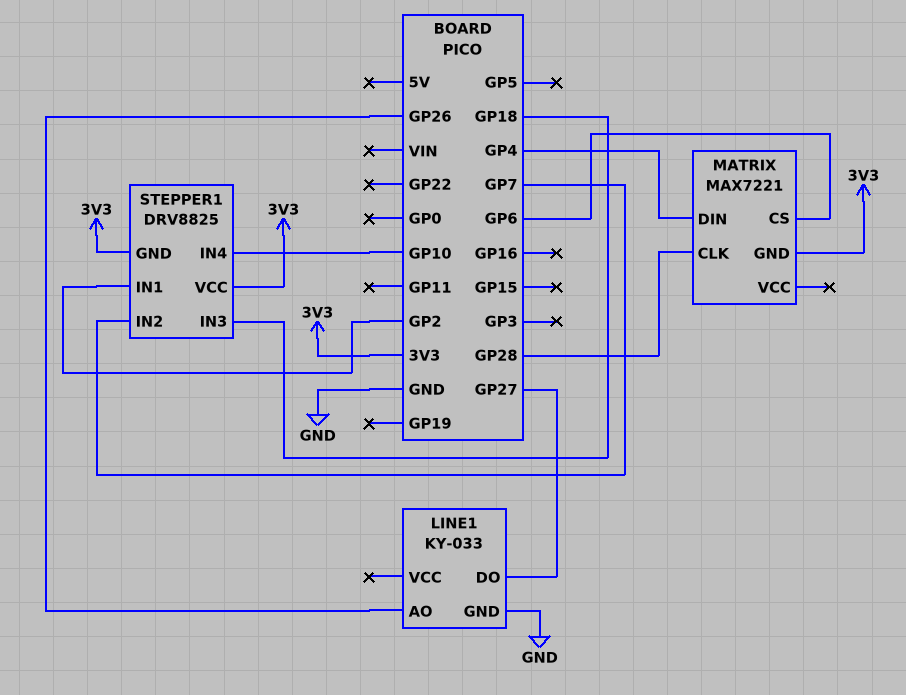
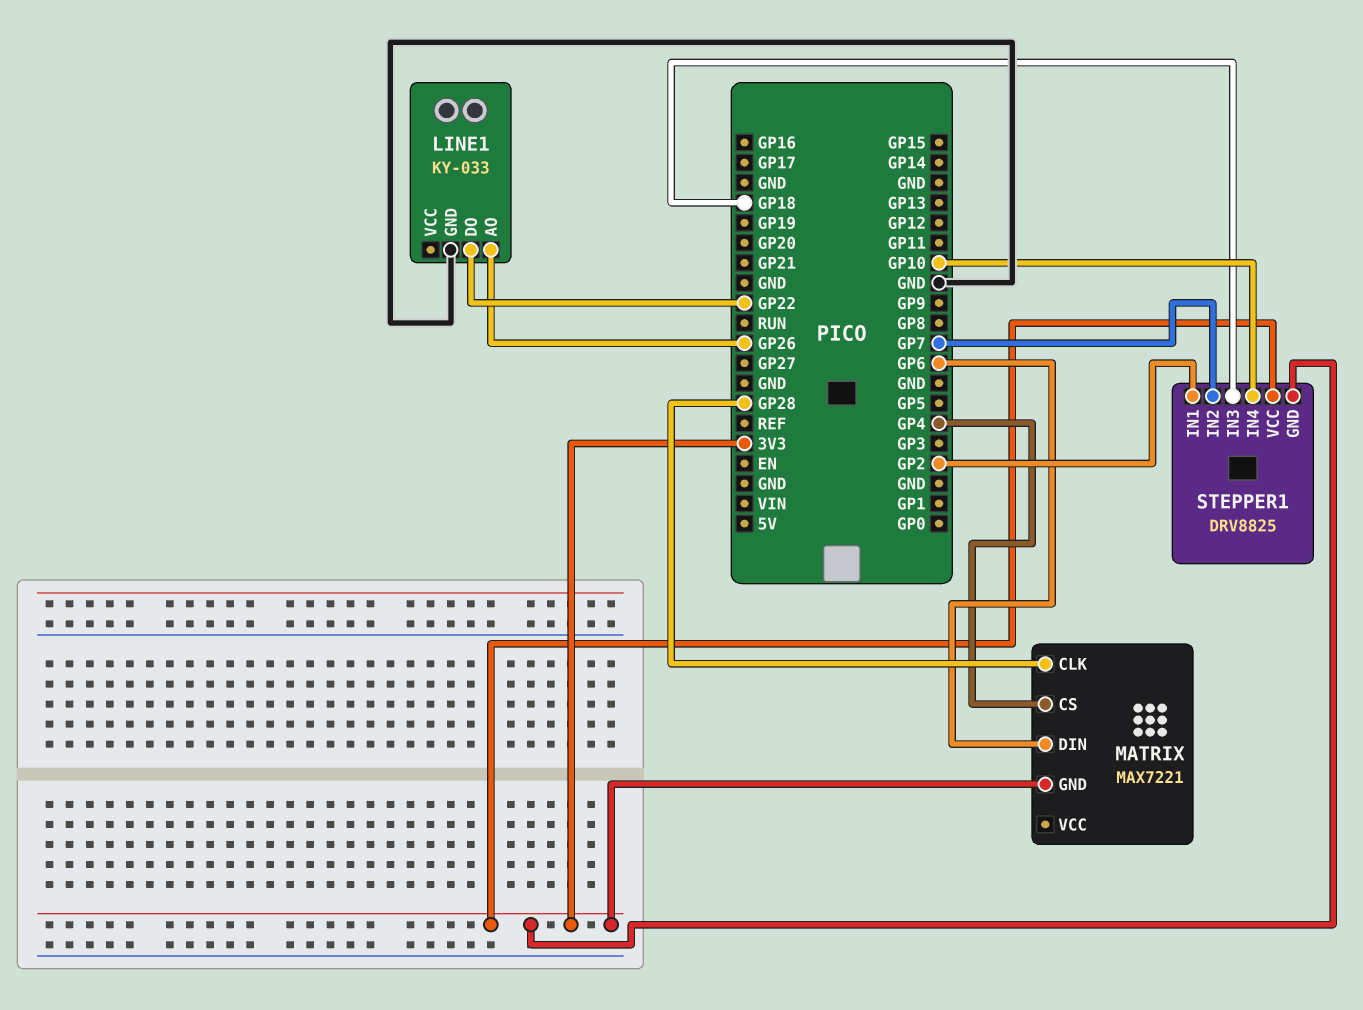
LINE1 pin DO: GP27 -> GP22
MATRIX pin CS: GP6 -> GP4
MATRIX pin DIN: GP4 -> GP6

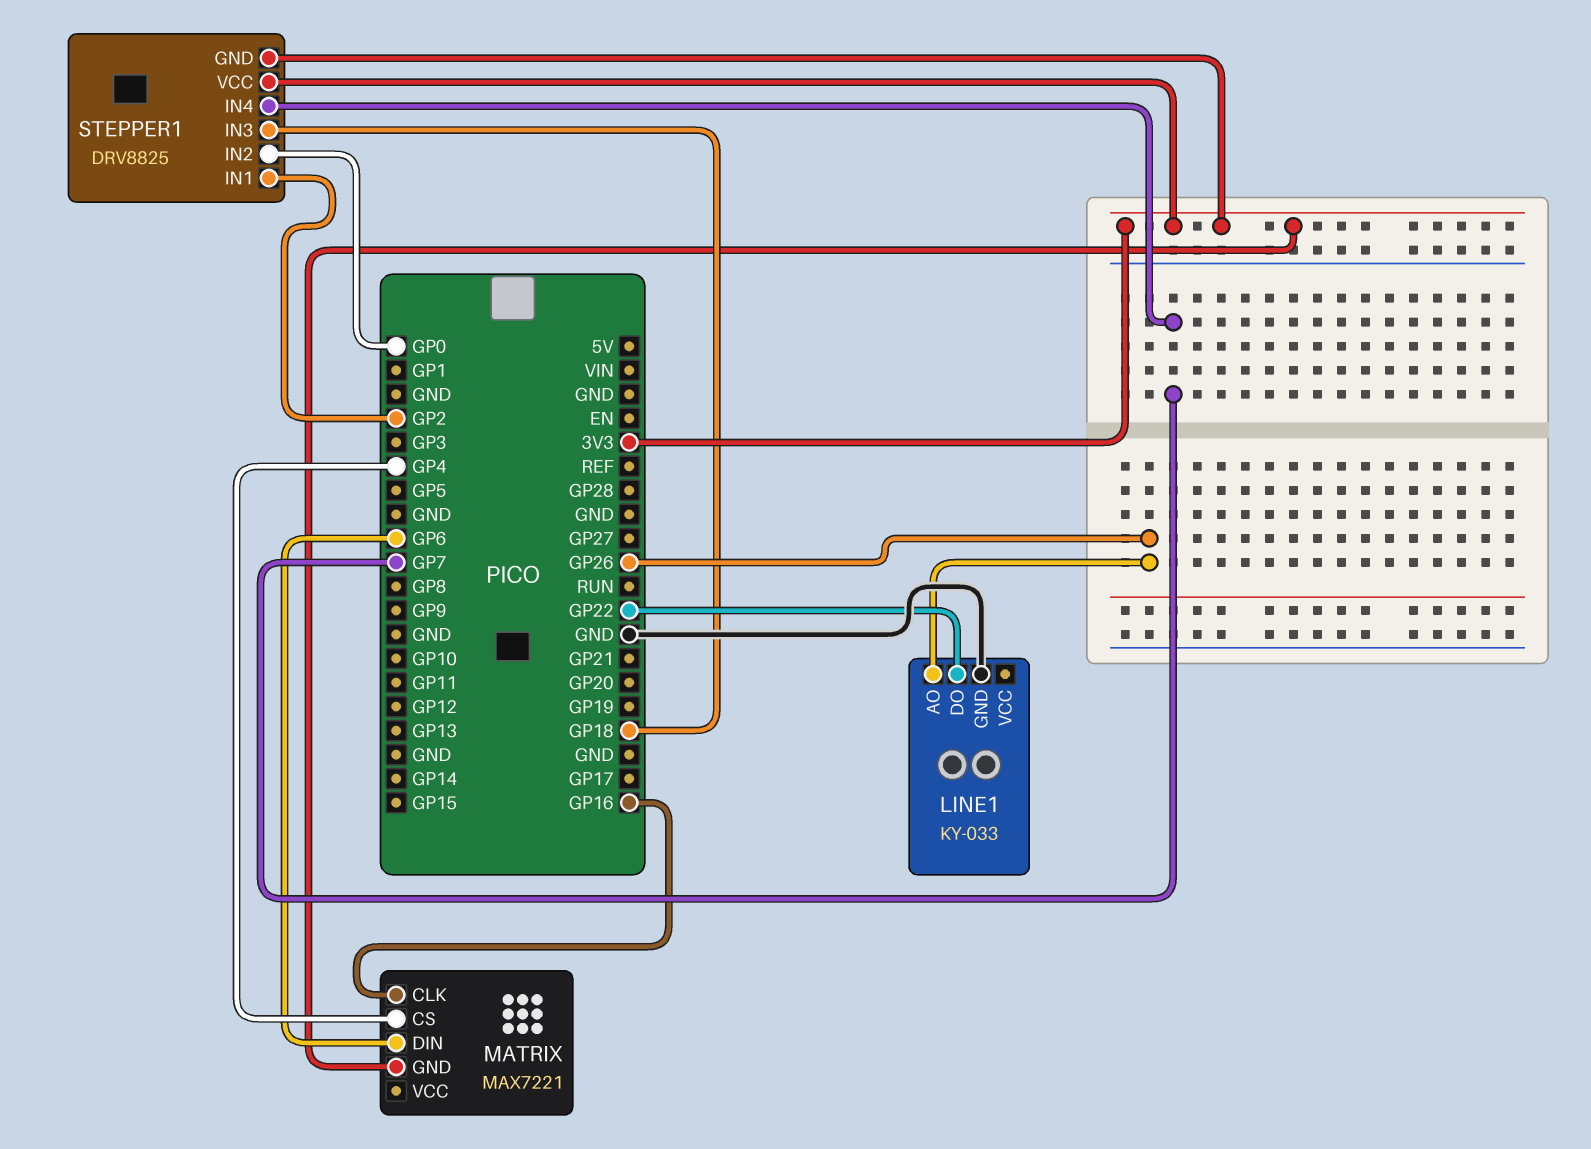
MATRIX pin CLK: GP28 -> GP16
STEPPER1 pin IN2: GP7 -> GP0
STEPPER1 pin IN4: GP10 -> GP7

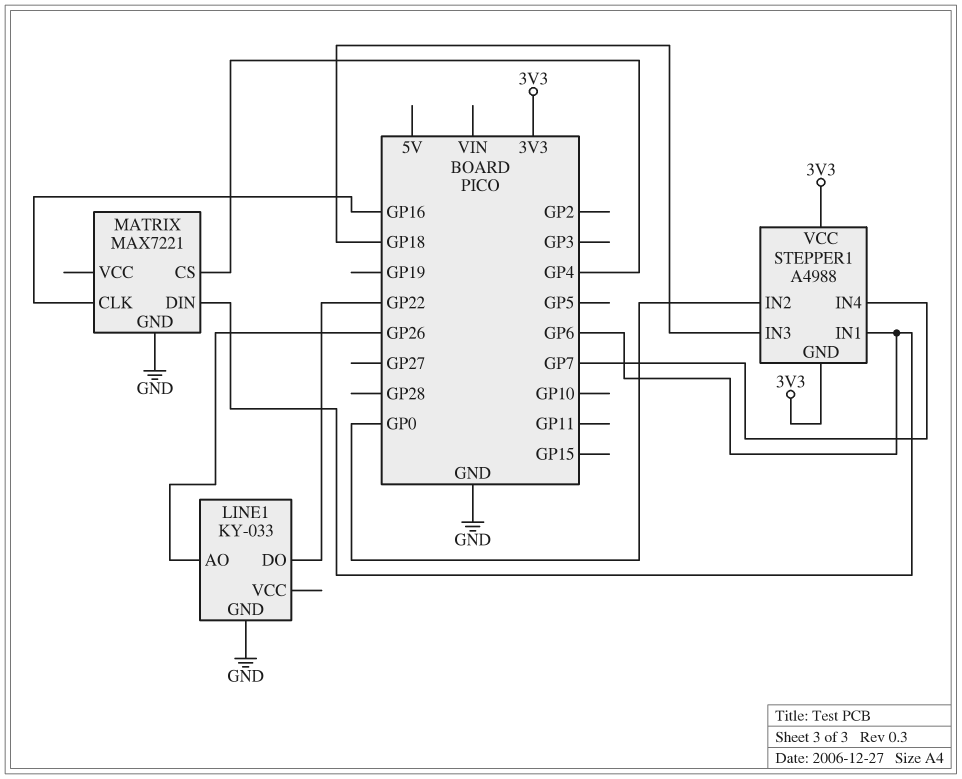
MATRIX pin GND: 3V3 -> GND
STEPPER1: DRV8825 -> A4988
STEPPER1 pin IN1: GP2 -> GP6

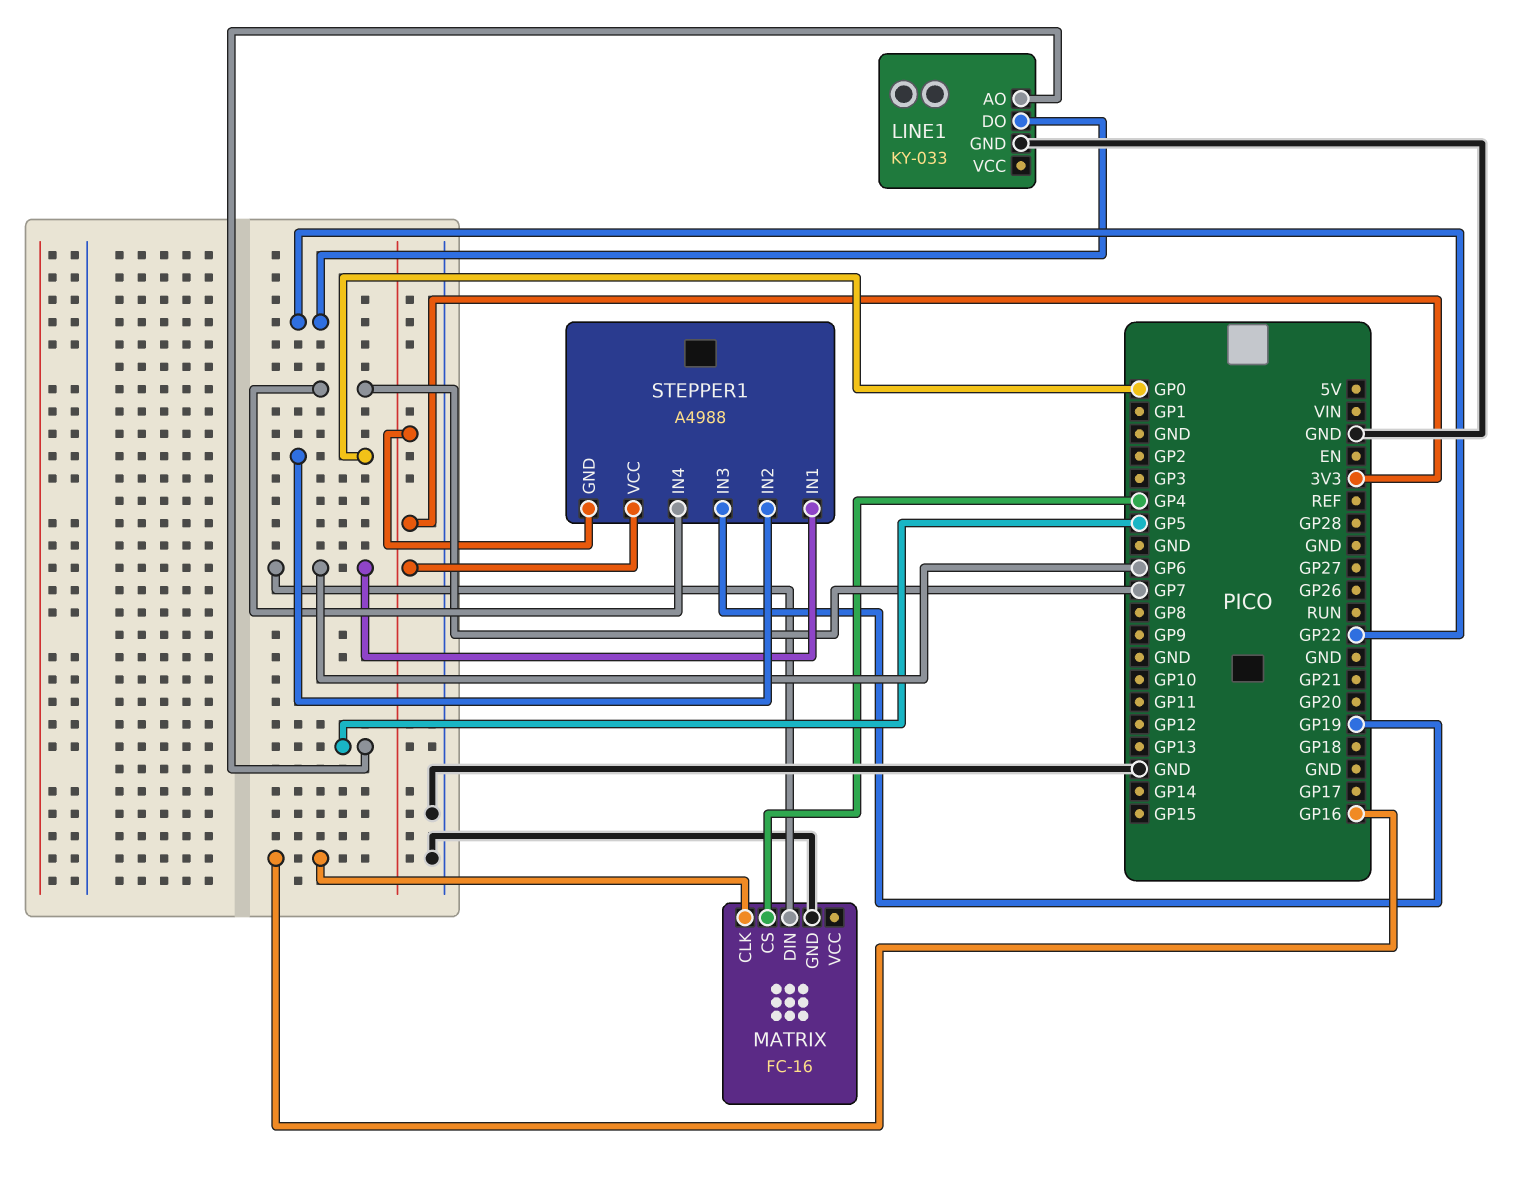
LINE1 pin AO: GP26 -> GP5
MATRIX: MAX7221 -> FC-16
STEPPER1 pin IN3: GP18 -> GP19

